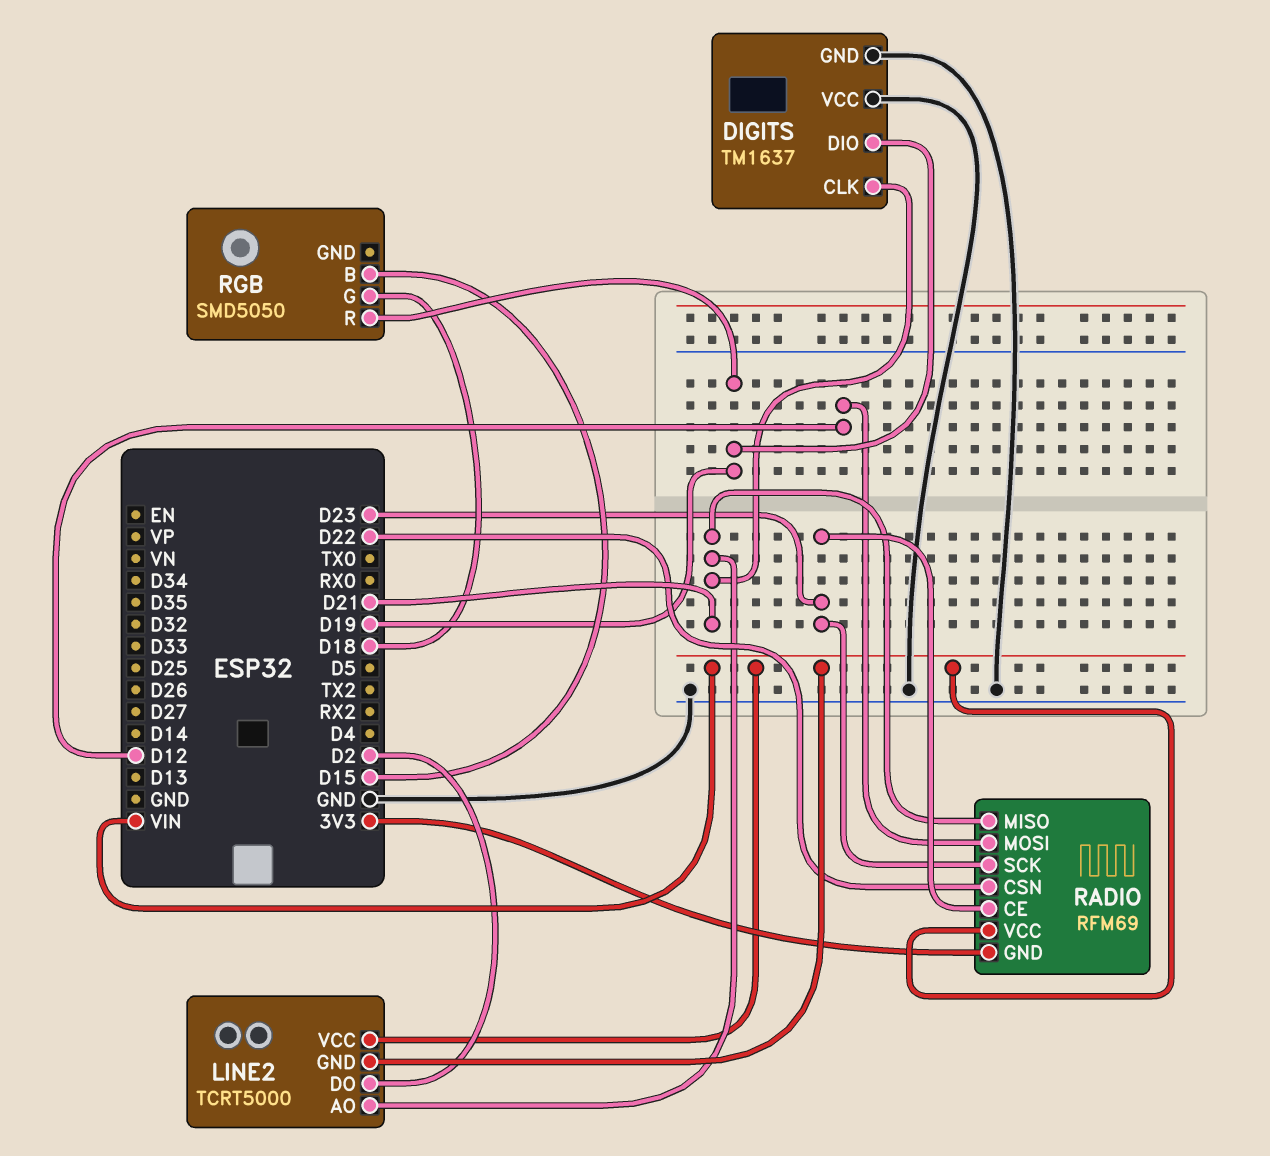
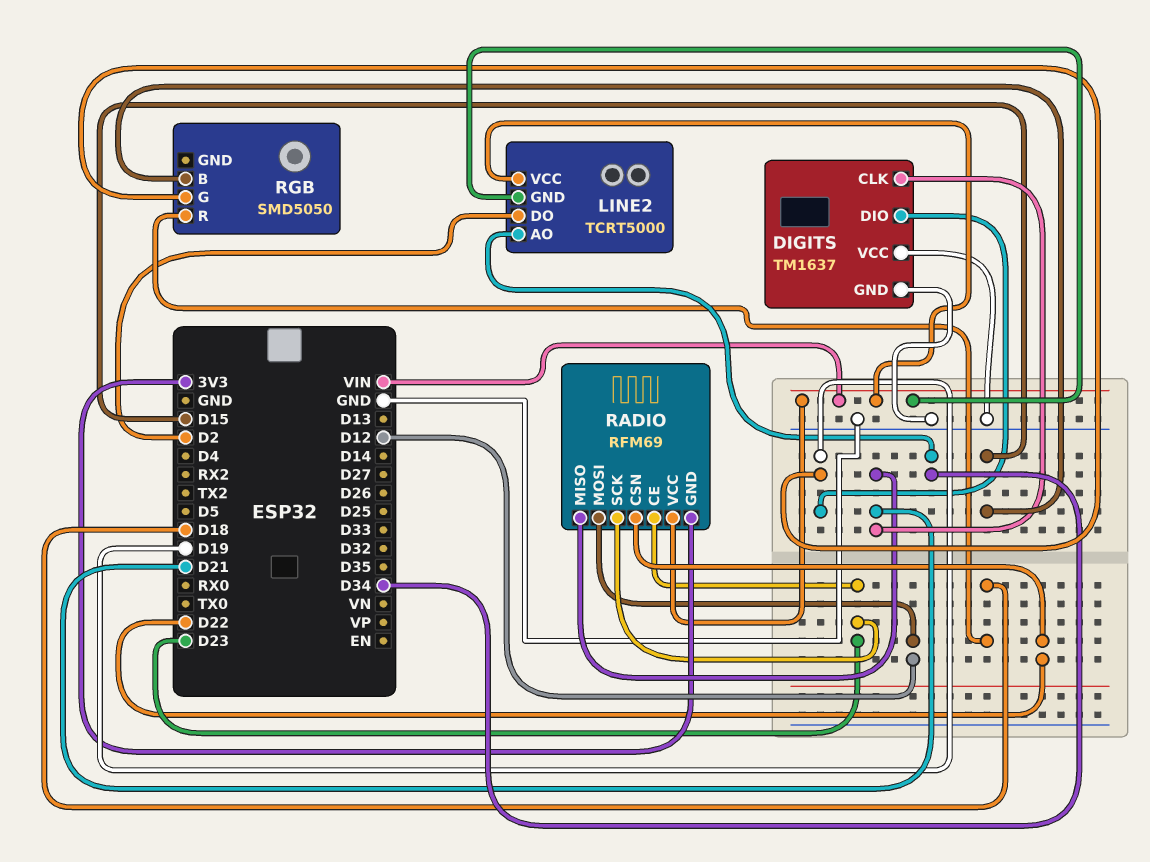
LINE2 pin AO: D21 -> D34
RGB pin G: D18 -> D19
RGB pin R: D19 -> D18

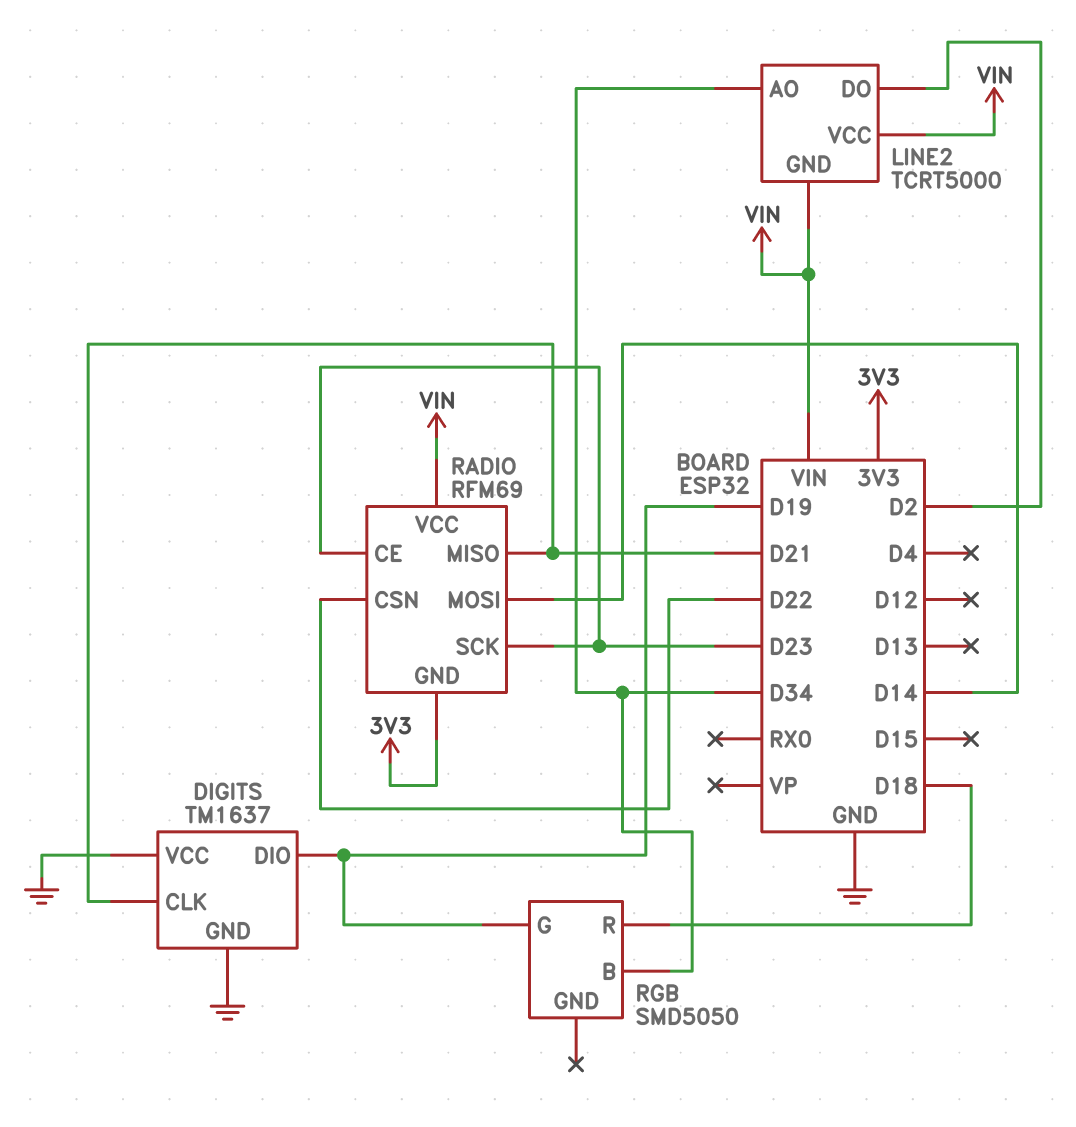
RADIO pin MOSI: D12 -> D14
RGB pin B: D15 -> D34

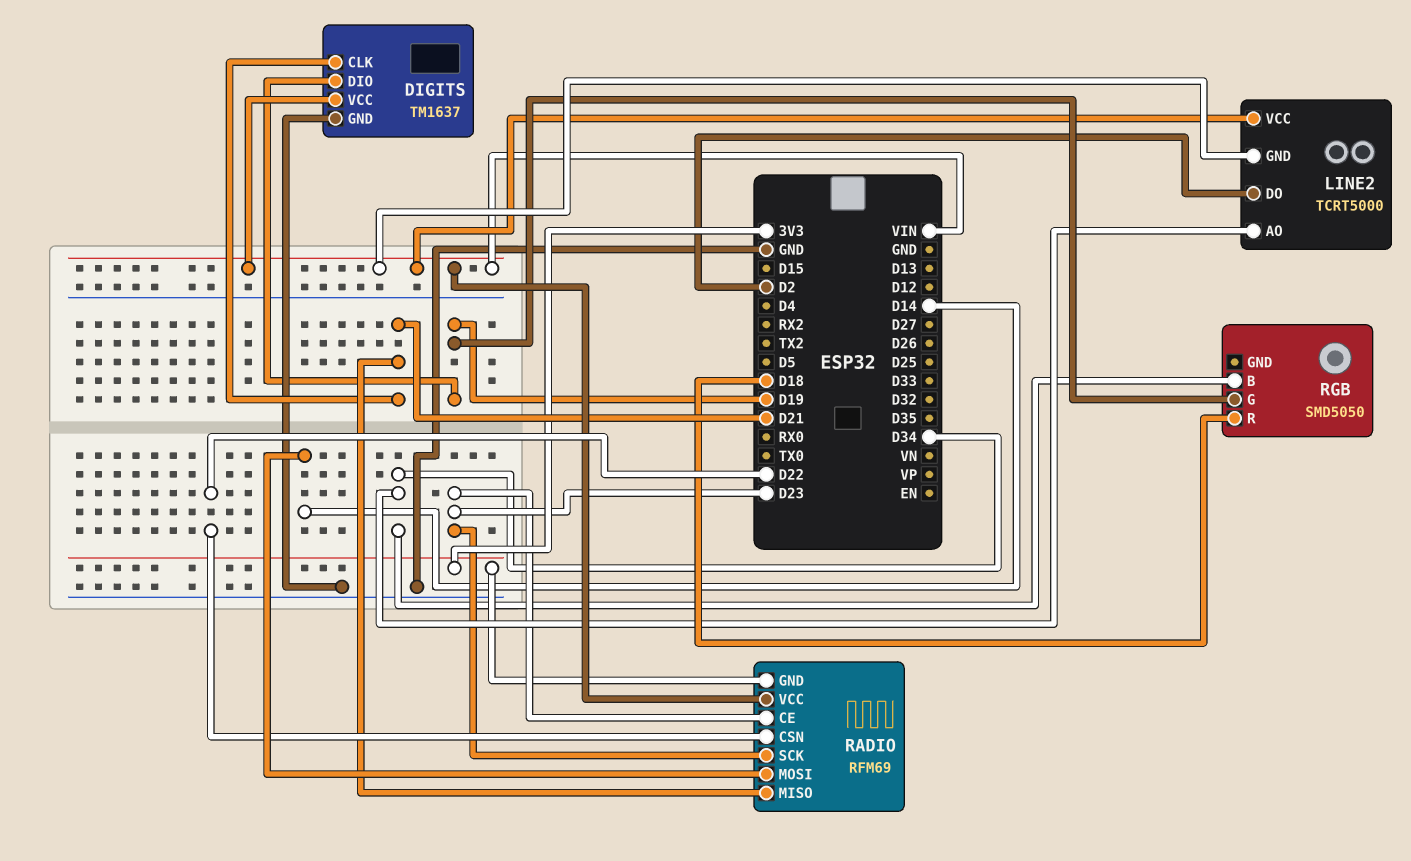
DIGITS pin VCC: GND -> VIN

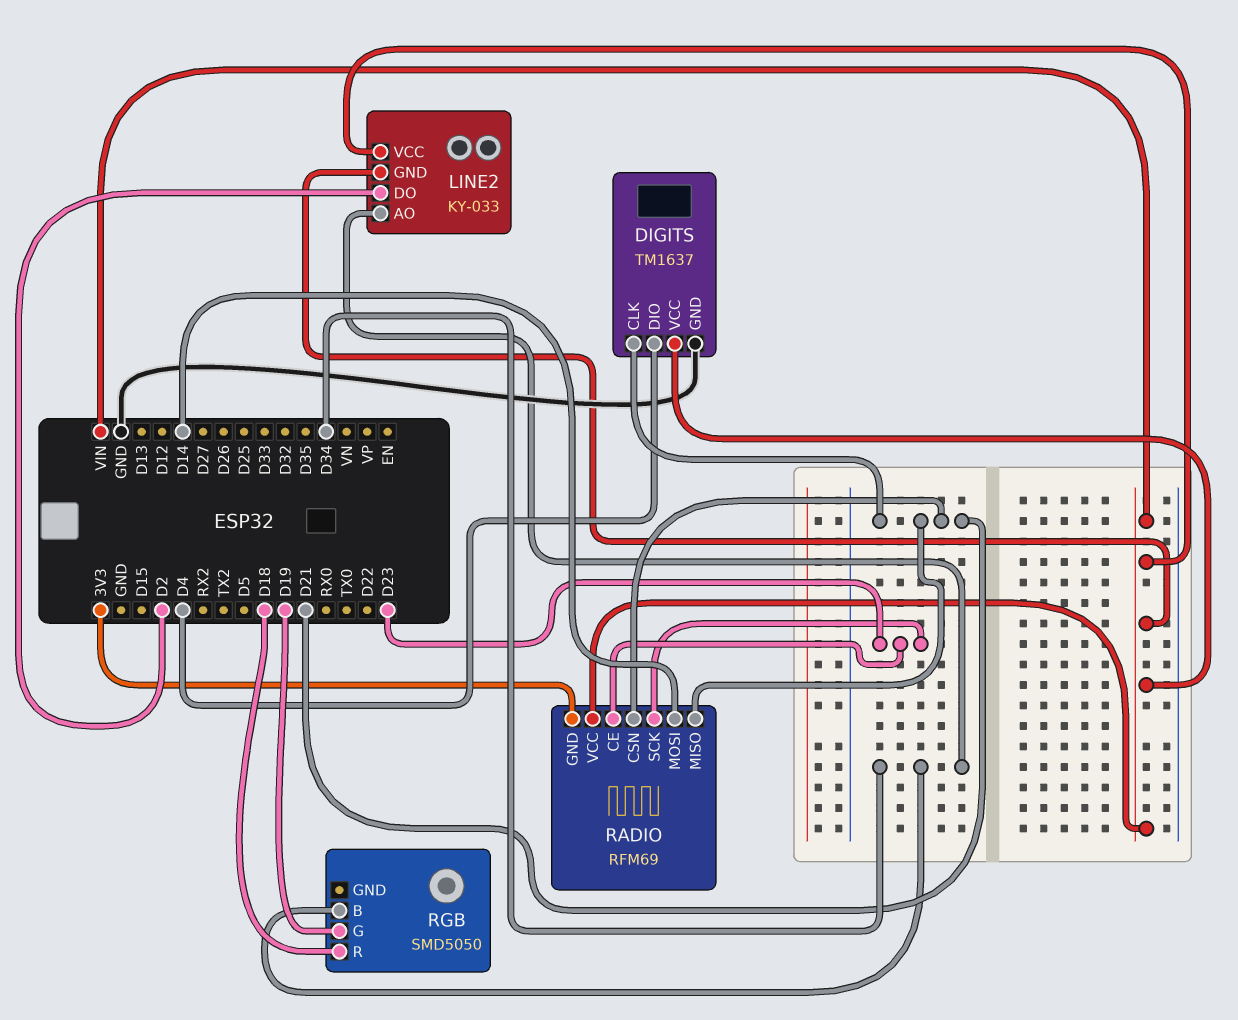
DIGITS pin DIO: D19 -> D4
LINE2: TCRT5000 -> KY-033
RADIO pin CSN: D22 -> D21

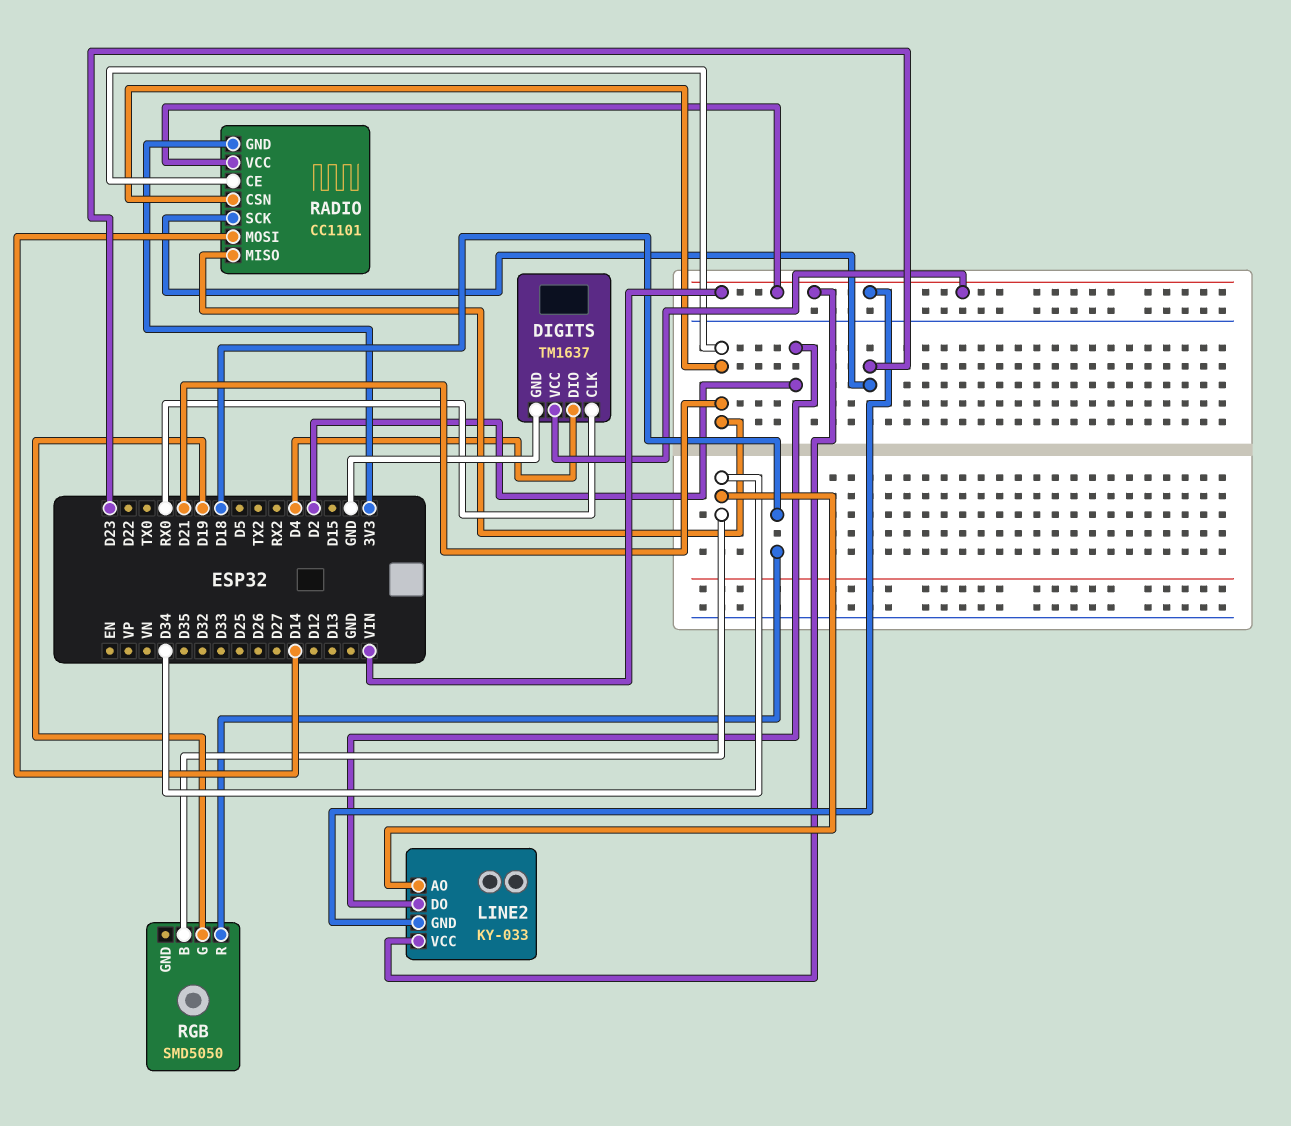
DIGITS pin CLK: D21 -> RX0
RADIO: RFM69 -> CC1101
RADIO pin CE: D23 -> D21

